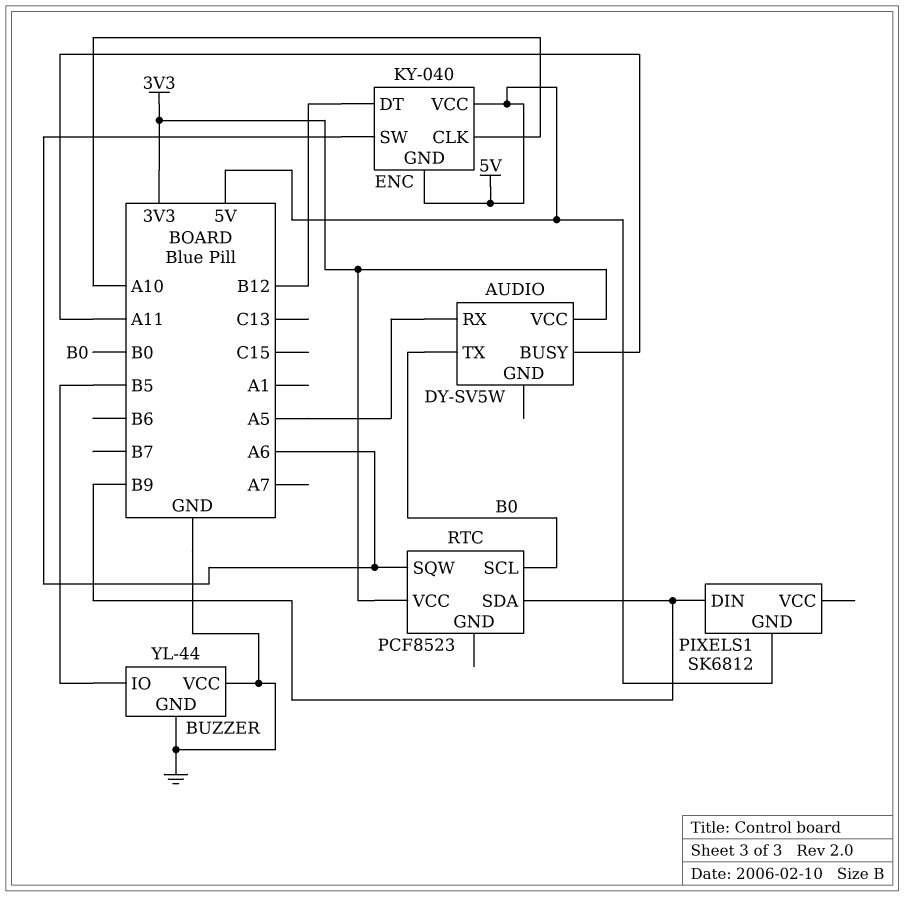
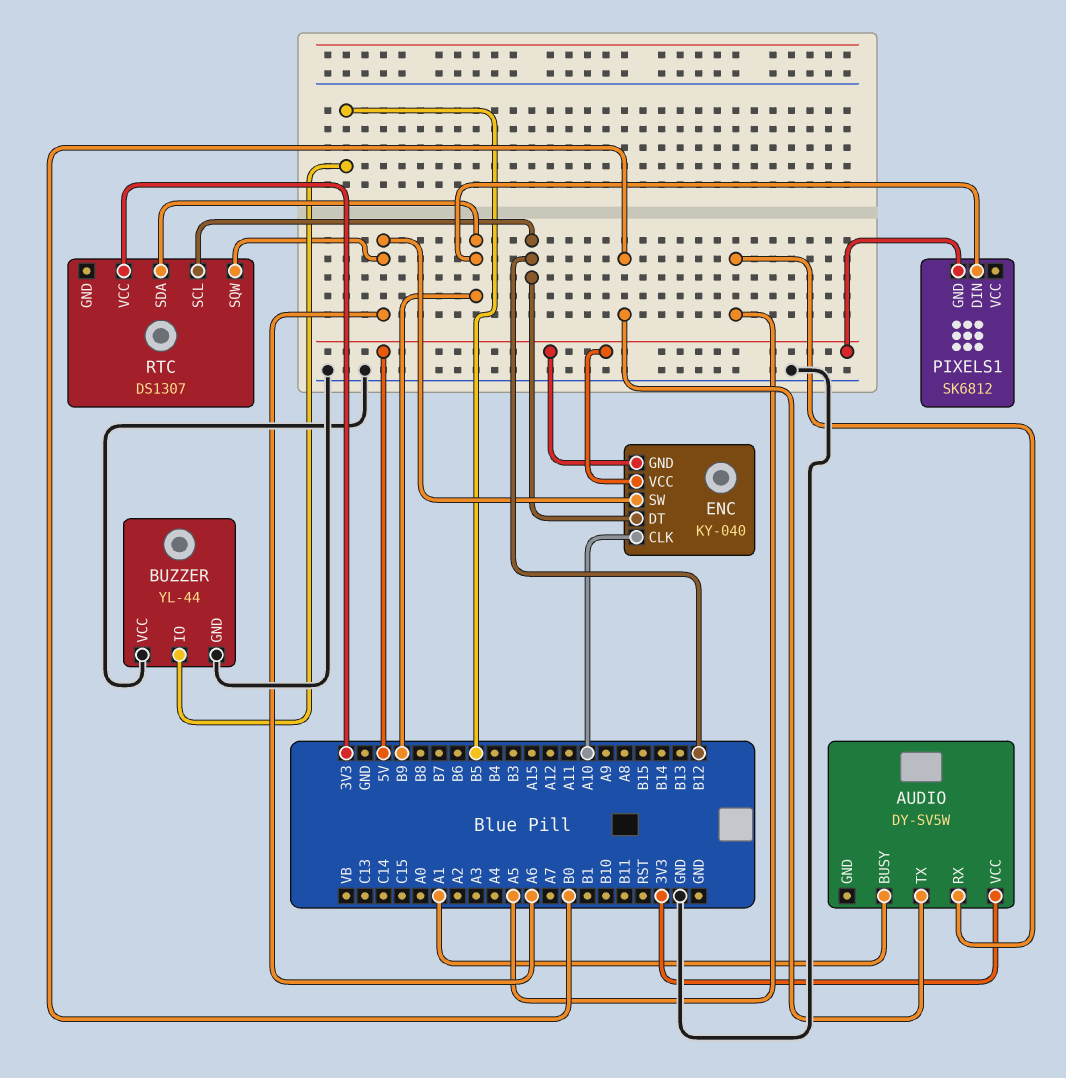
AUDIO pin BUSY: A11 -> A1
RTC: PCF8523 -> DS1307
RTC pin SCL: B0 -> B12

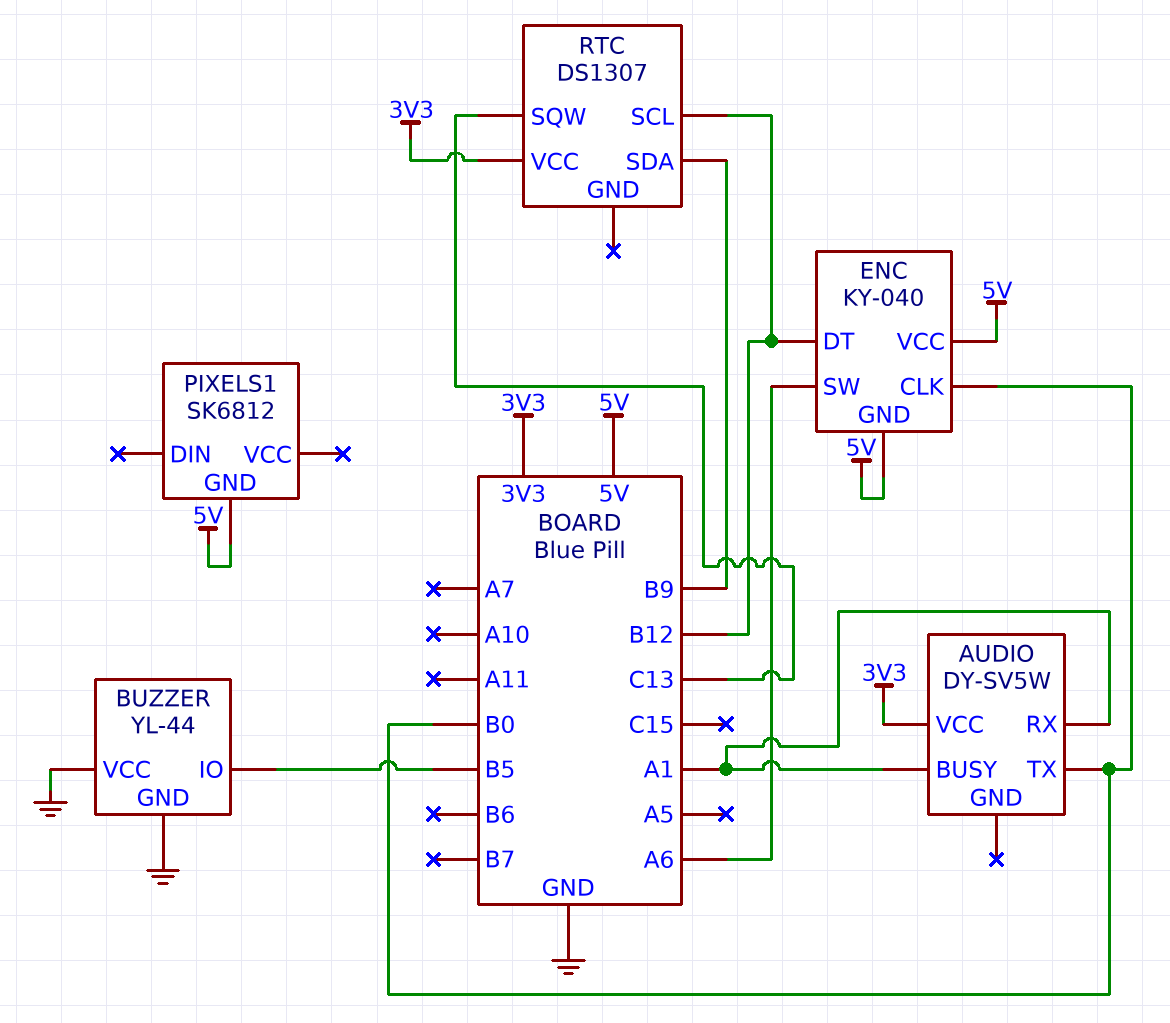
AUDIO pin RX: A5 -> A1
ENC pin CLK: A10 -> B0
PIXELS1 pin DIN: B9 -> none
RTC pin SQW: A6 -> C13

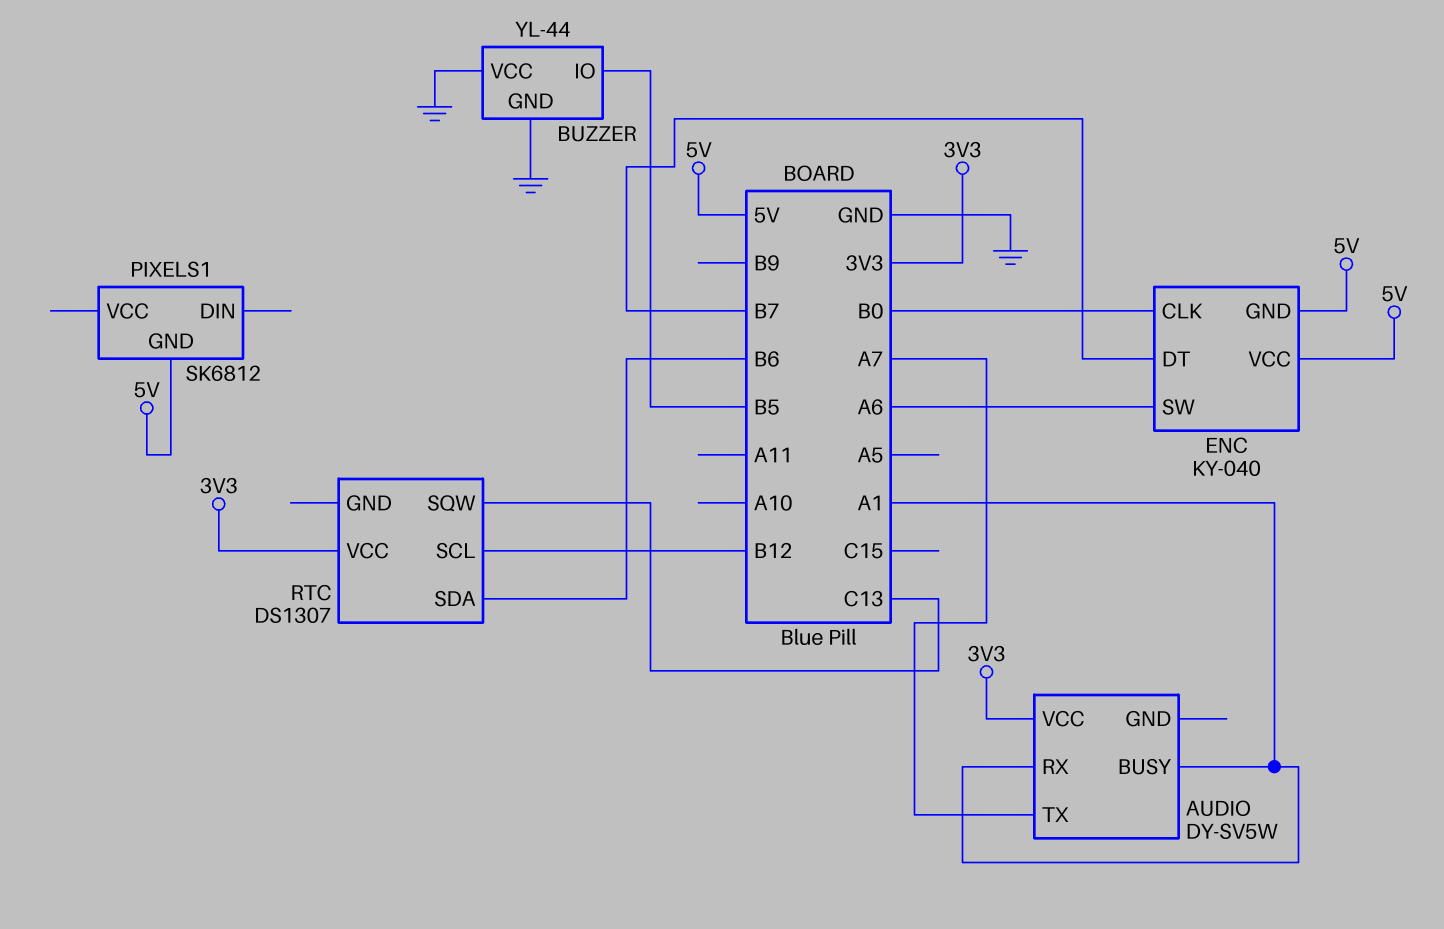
AUDIO pin TX: B0 -> A7
ENC pin DT: B12 -> B7
RTC pin SDA: B9 -> B6

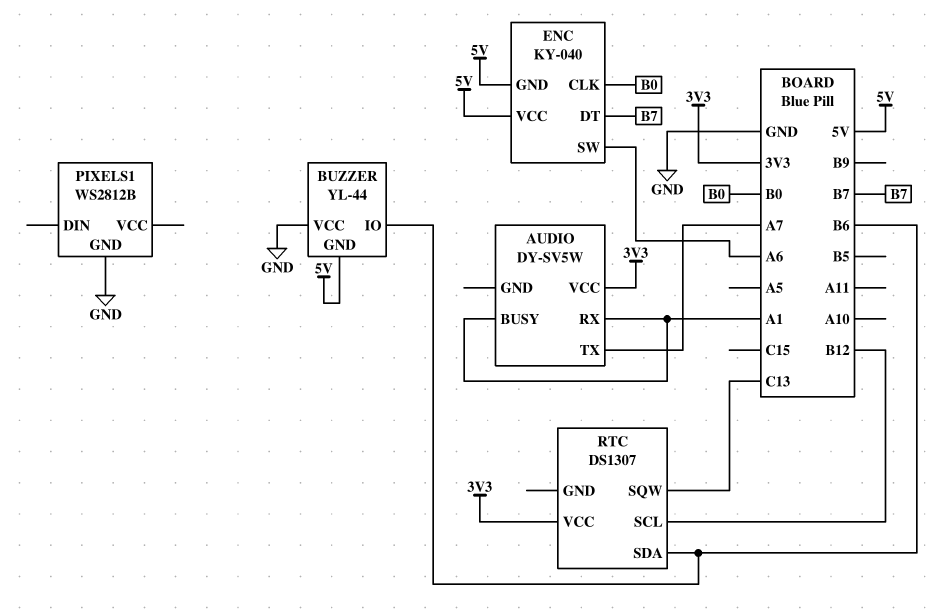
BUZZER pin GND: GND -> 5V
BUZZER pin IO: B5 -> B6
PIXELS1: SK6812 -> WS2812B
PIXELS1 pin GND: 5V -> GND

